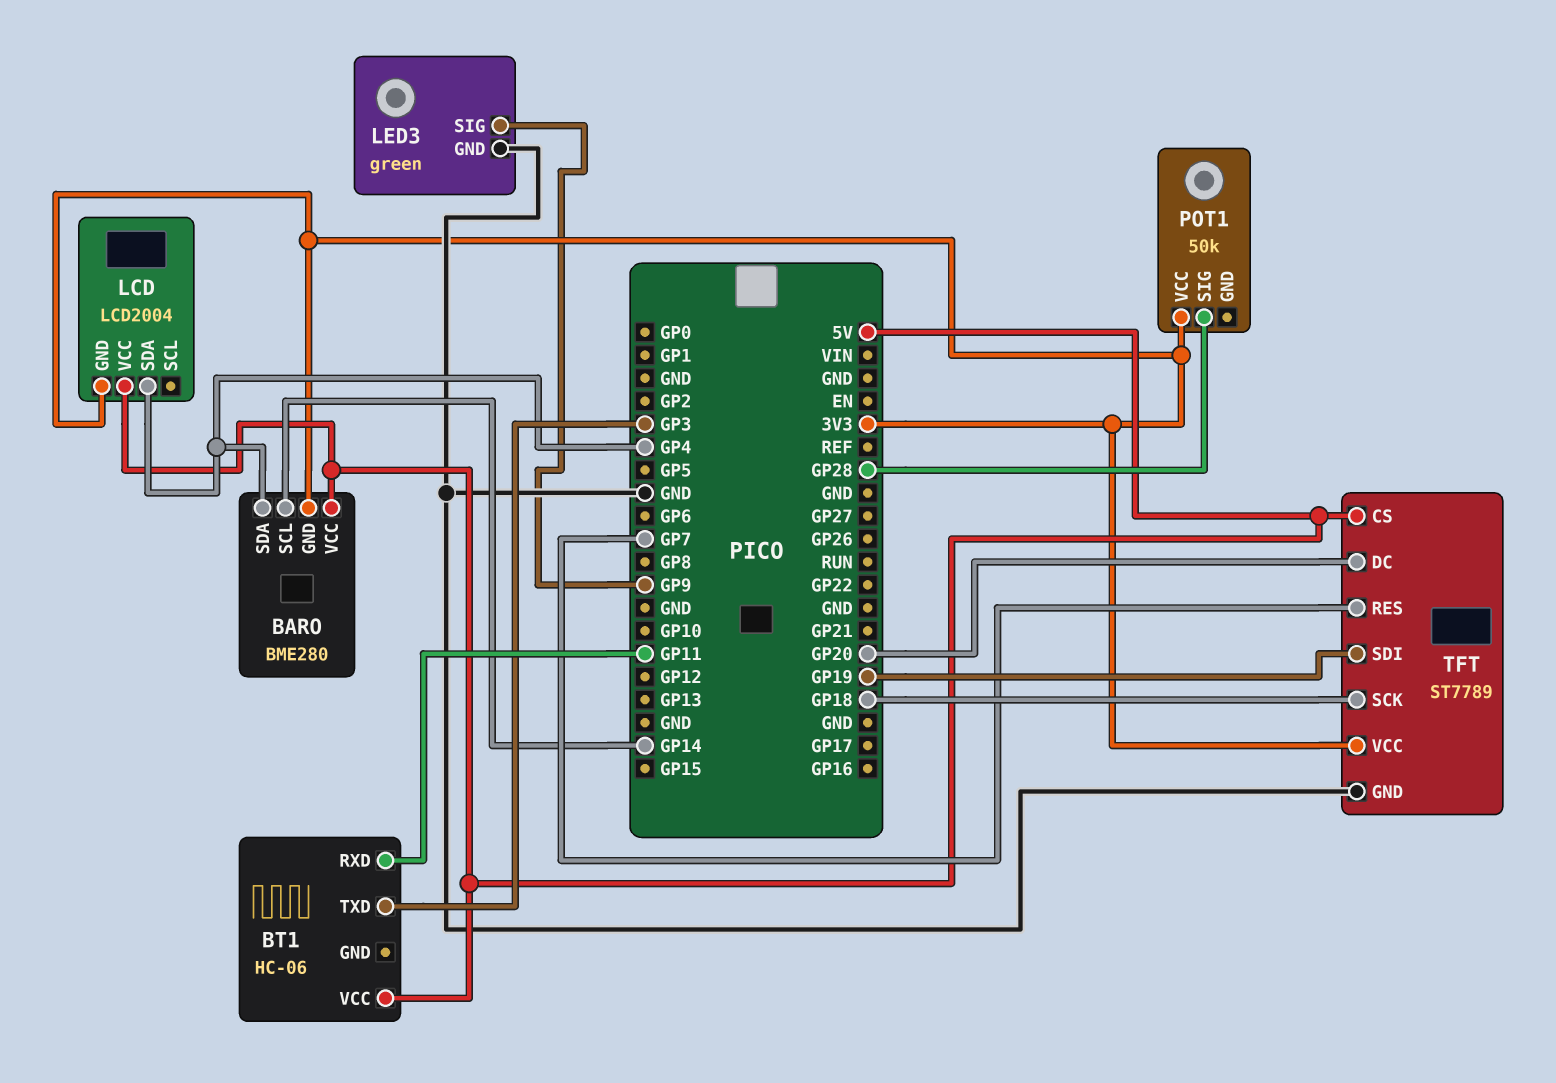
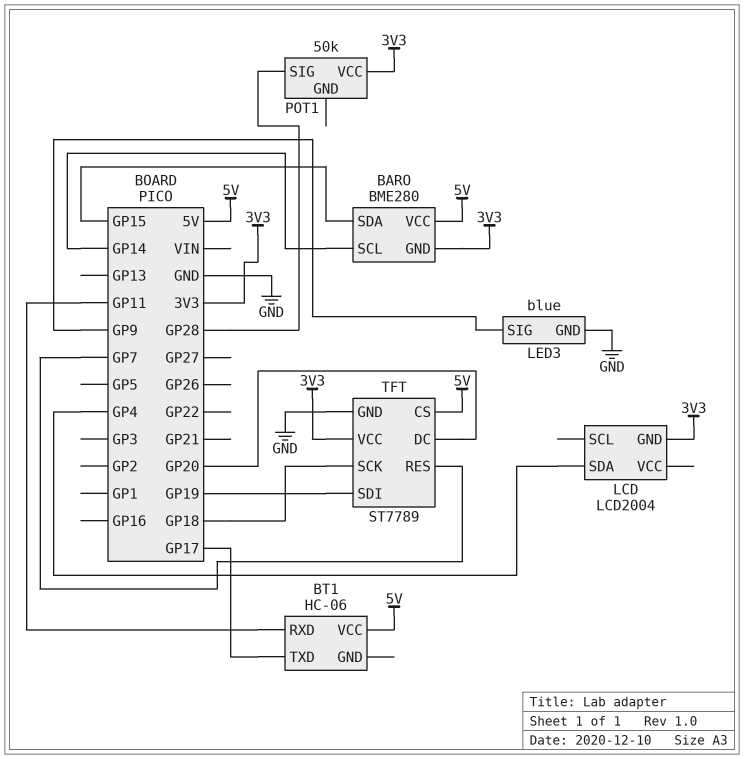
BARO pin SDA: GP4 -> GP15
BT1 pin TXD: GP3 -> GP17
LCD pin VCC: 5V -> none
LED3: green -> blue

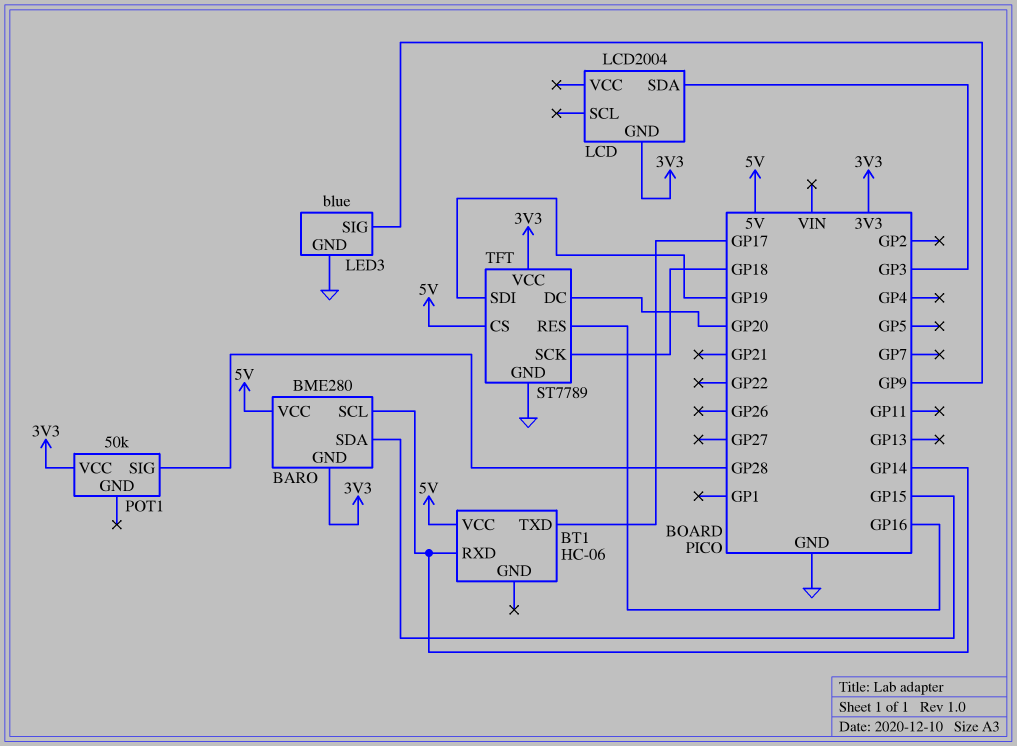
BT1 pin RXD: GP11 -> GP14
LCD pin SDA: GP4 -> GP3
TFT pin RES: GP7 -> GP16

